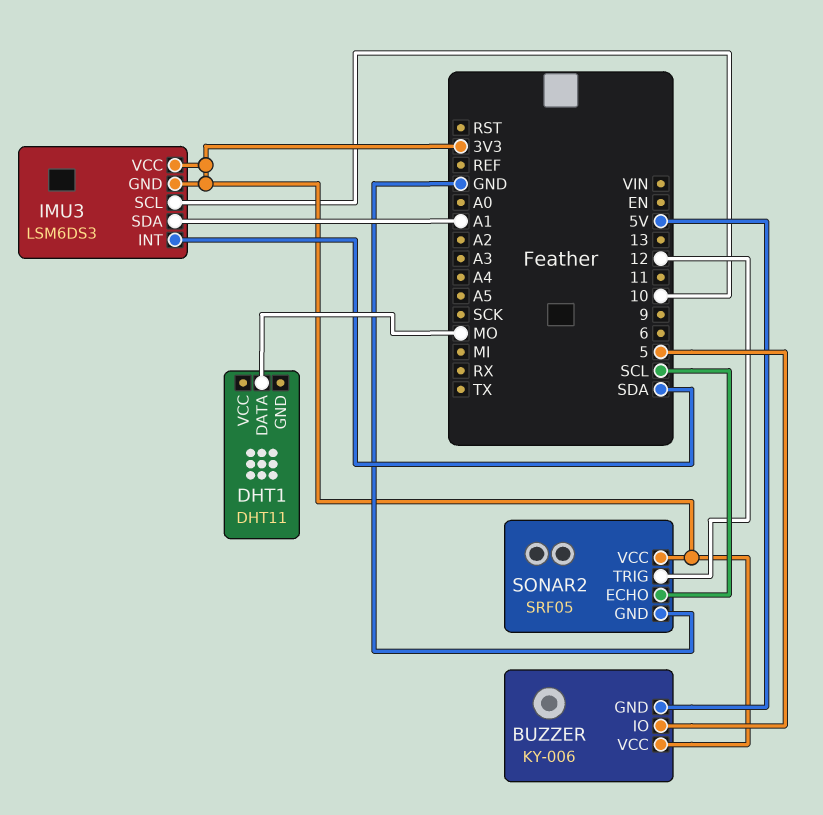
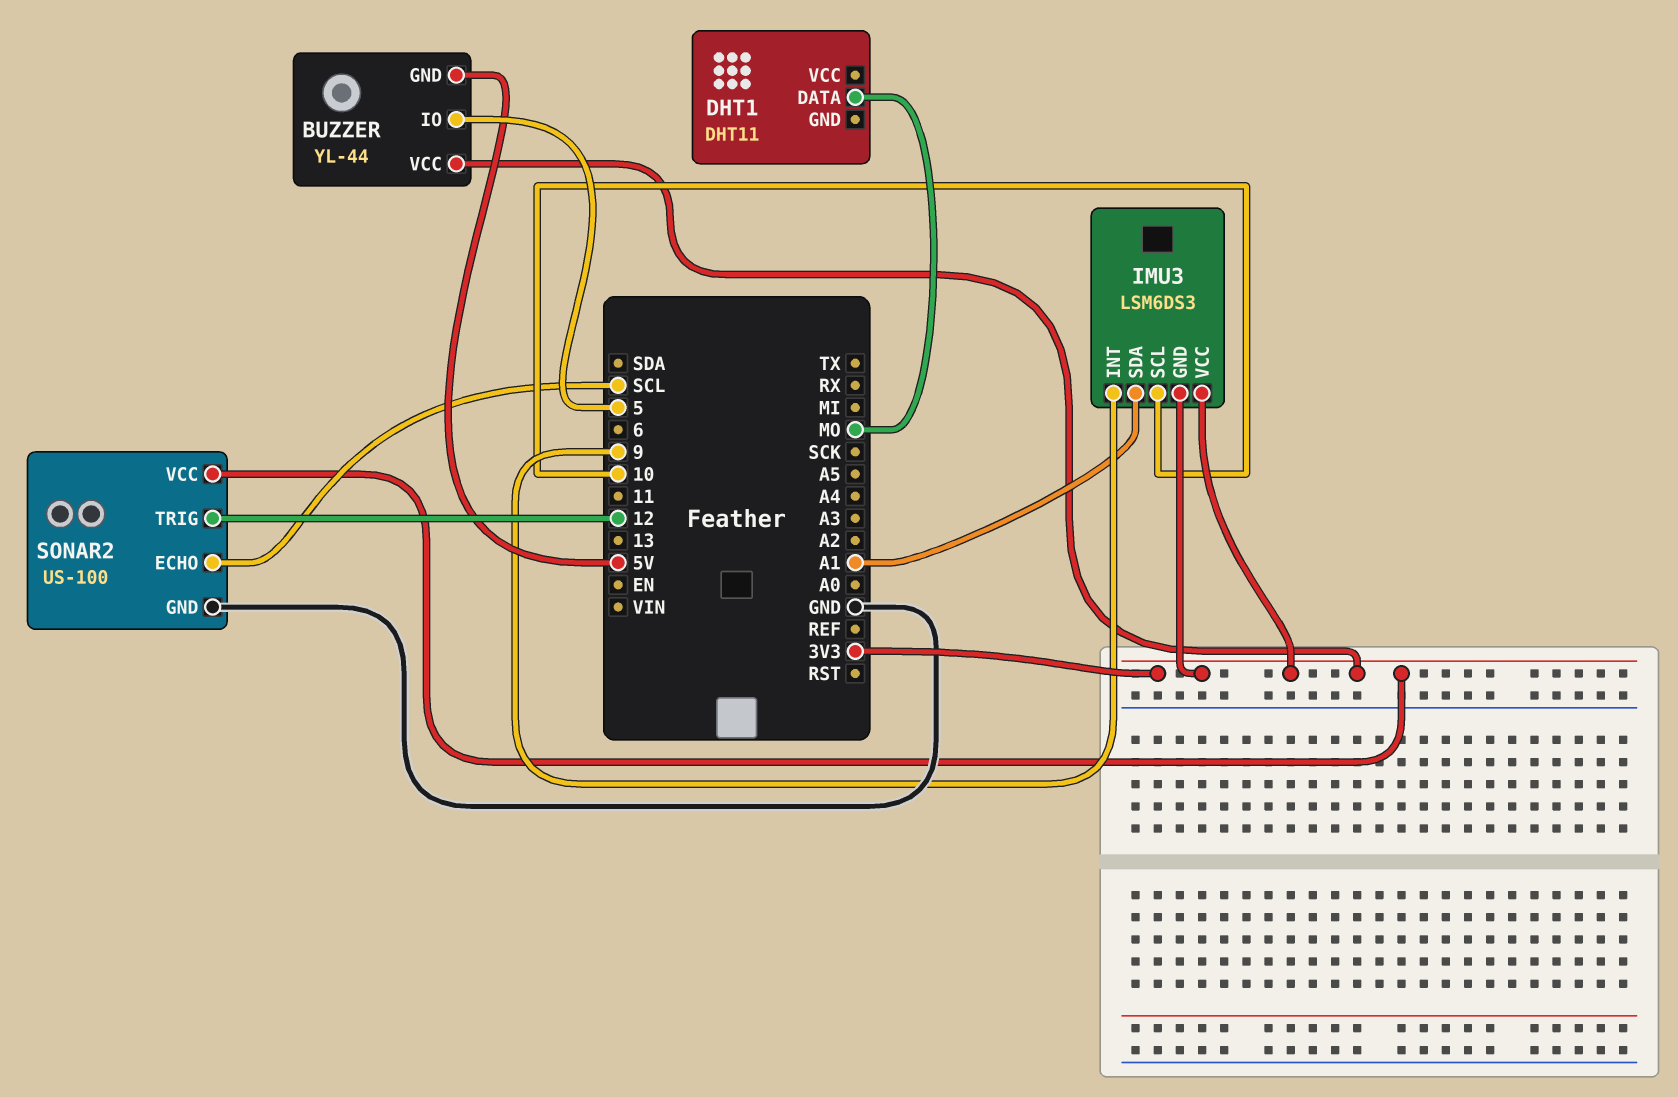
BUZZER: KY-006 -> YL-44
IMU3 pin INT: SDA -> 9
SONAR2: SRF05 -> US-100

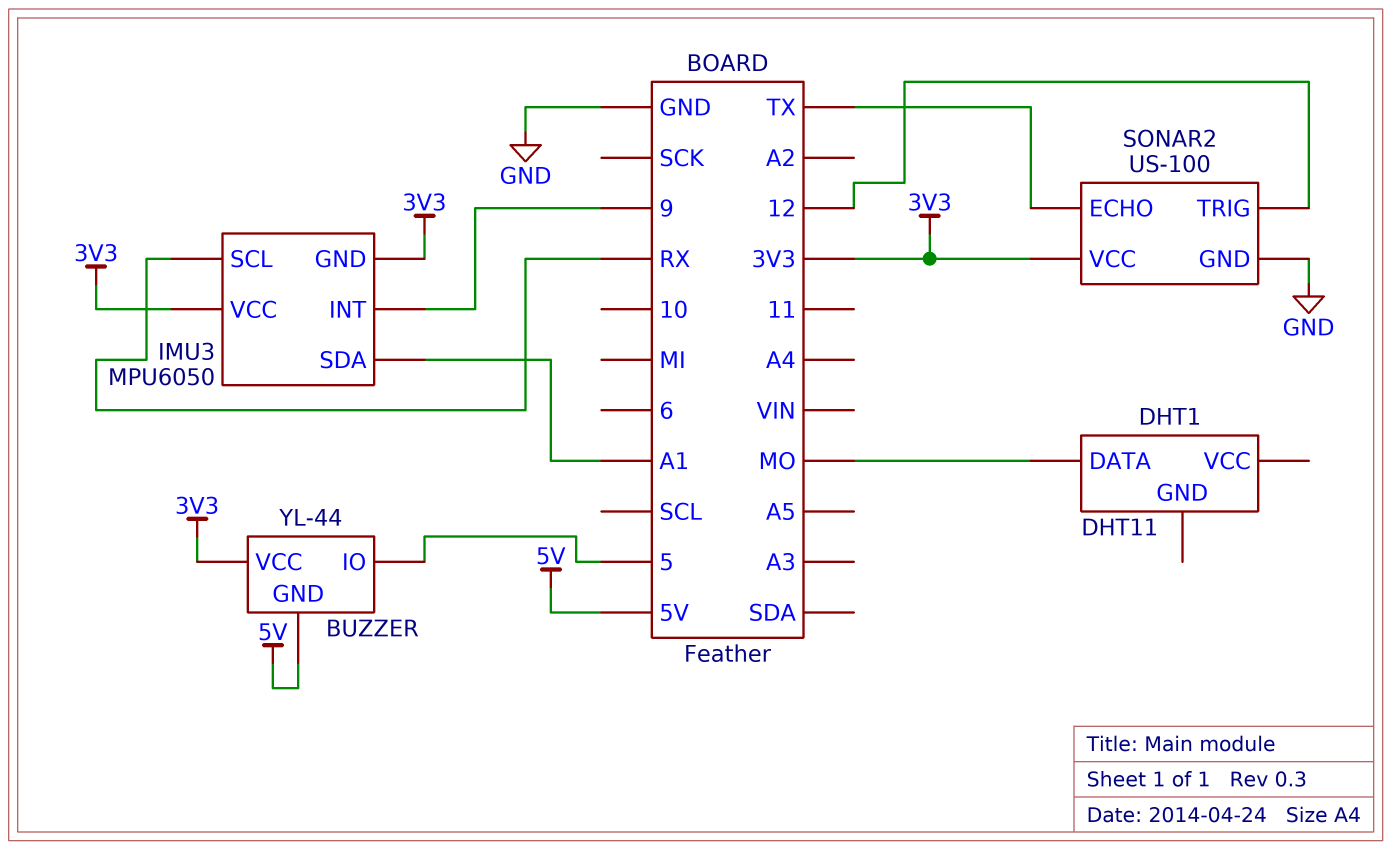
IMU3: LSM6DS3 -> MPU6050
IMU3 pin SCL: 10 -> RX
SONAR2 pin ECHO: SCL -> TX

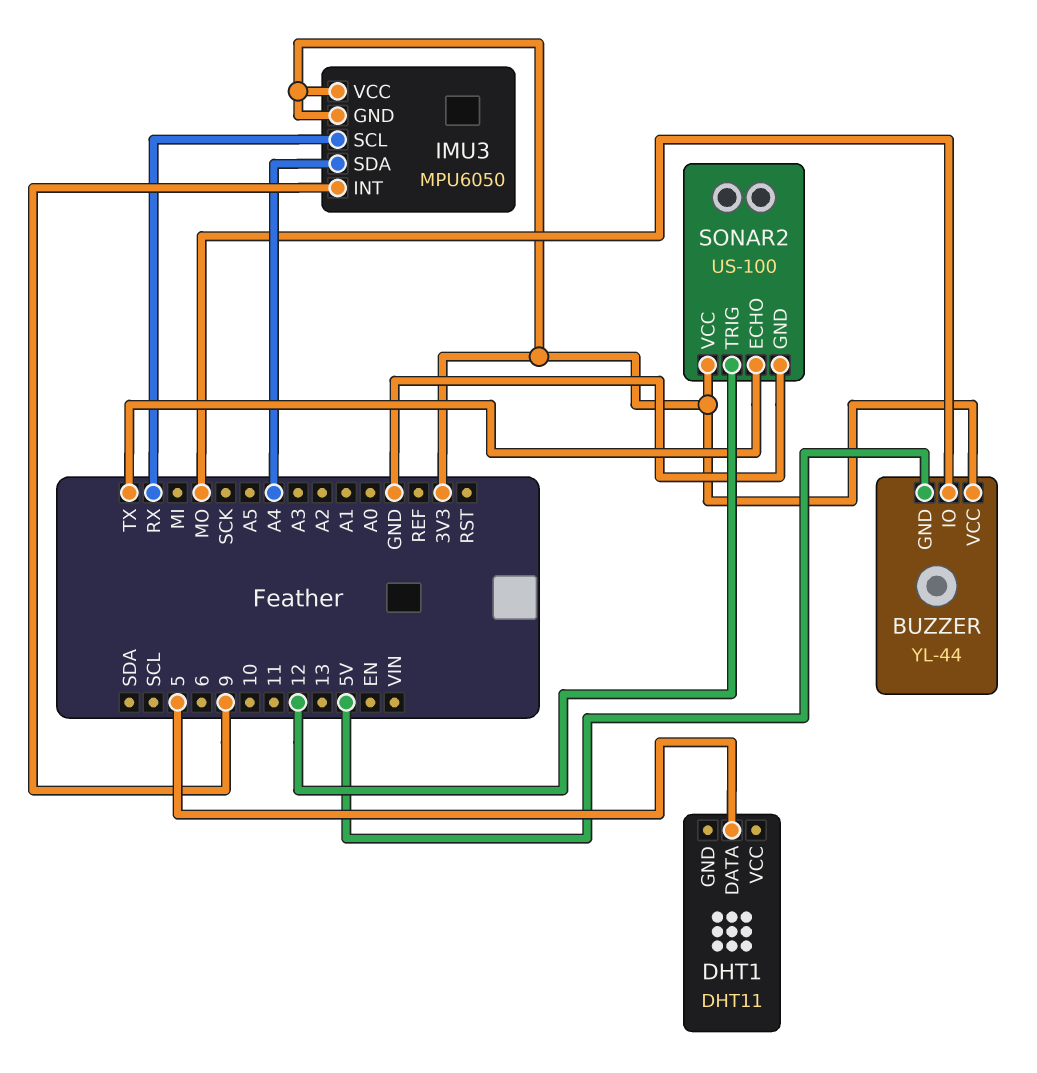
BUZZER pin IO: 5 -> MO
DHT1 pin DATA: MO -> 5
IMU3 pin SDA: A1 -> A4

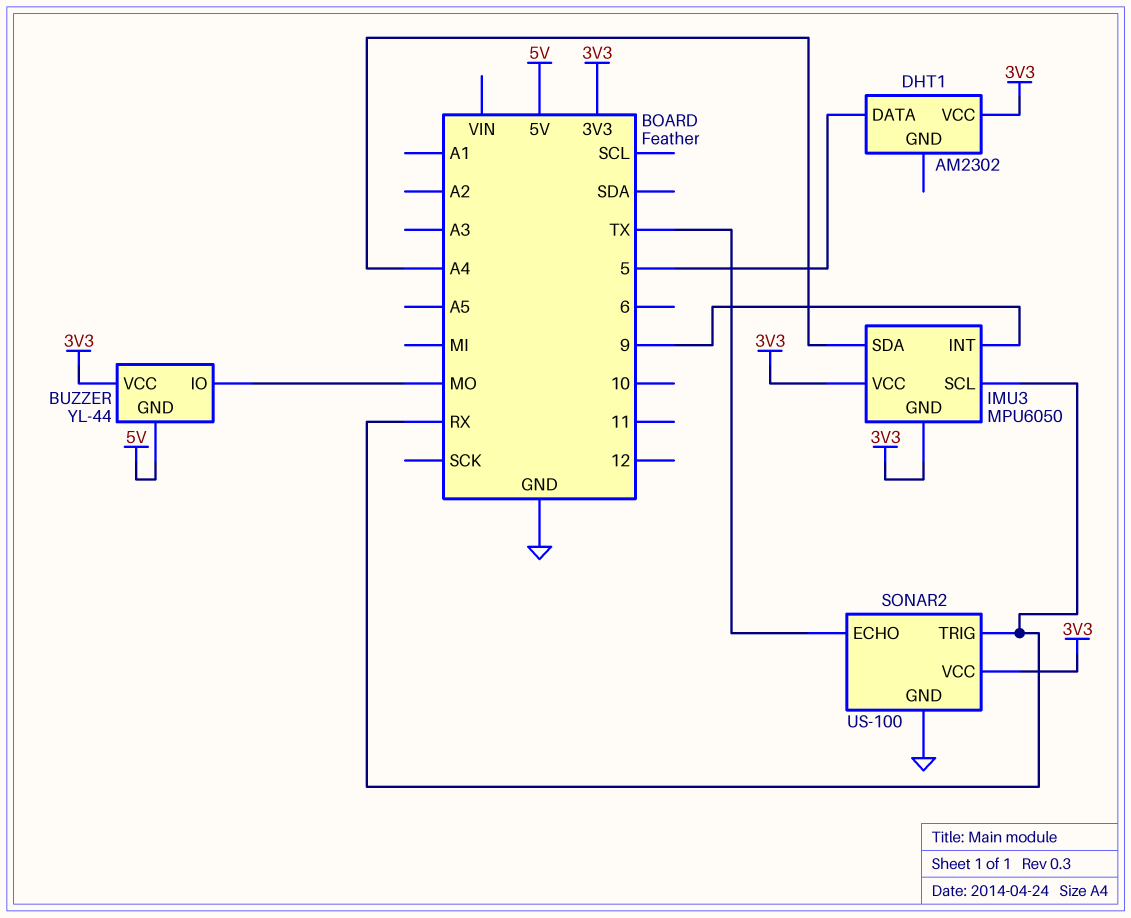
DHT1: DHT11 -> AM2302
DHT1 pin VCC: none -> 3V3
SONAR2 pin TRIG: 12 -> RX

